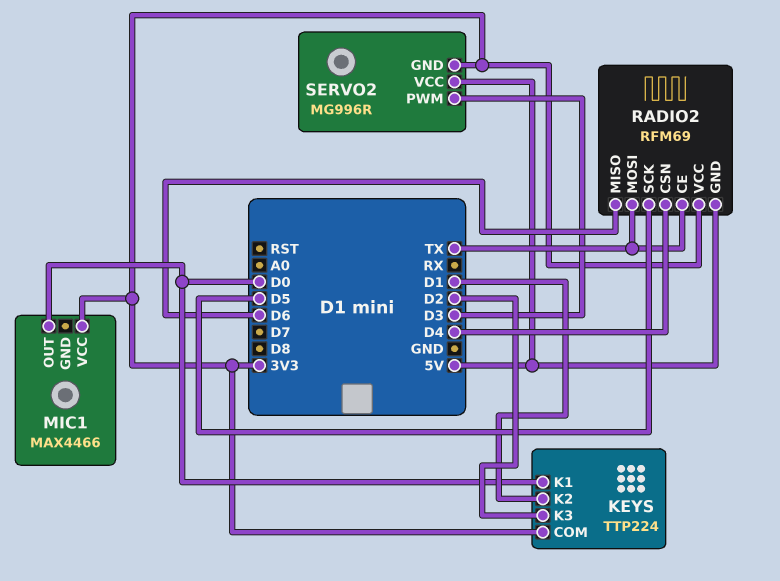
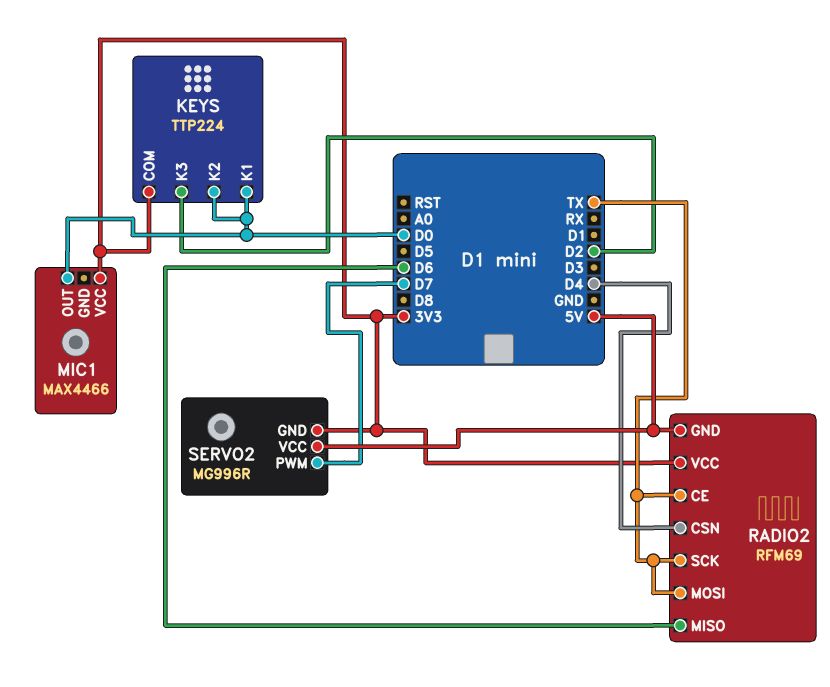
KEYS pin K2: D1 -> D0
RADIO2 pin SCK: D5 -> TX
SERVO2 pin PWM: D3 -> D7

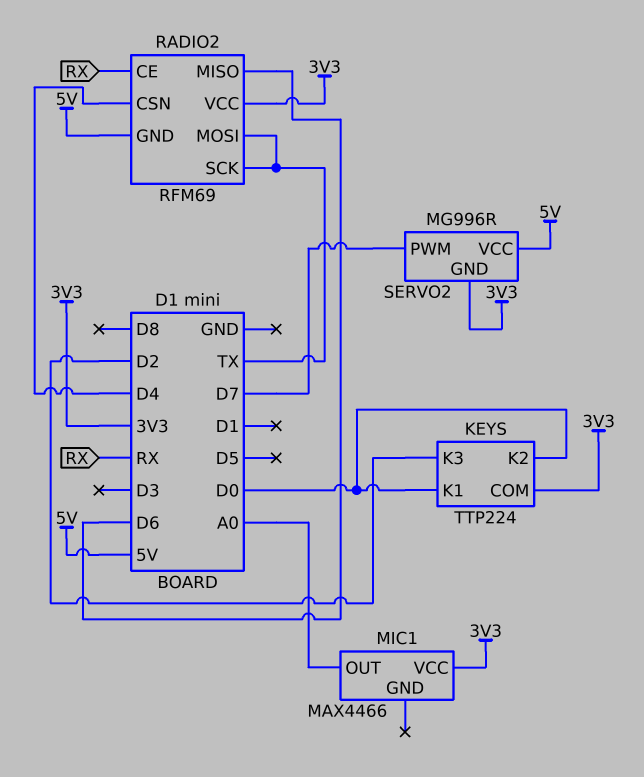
MIC1 pin OUT: D0 -> A0
RADIO2 pin CE: TX -> RX

